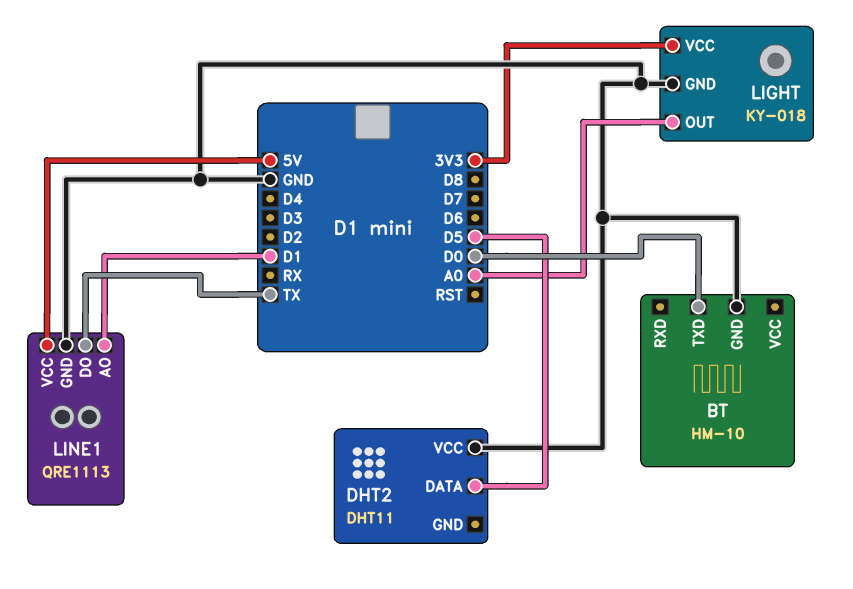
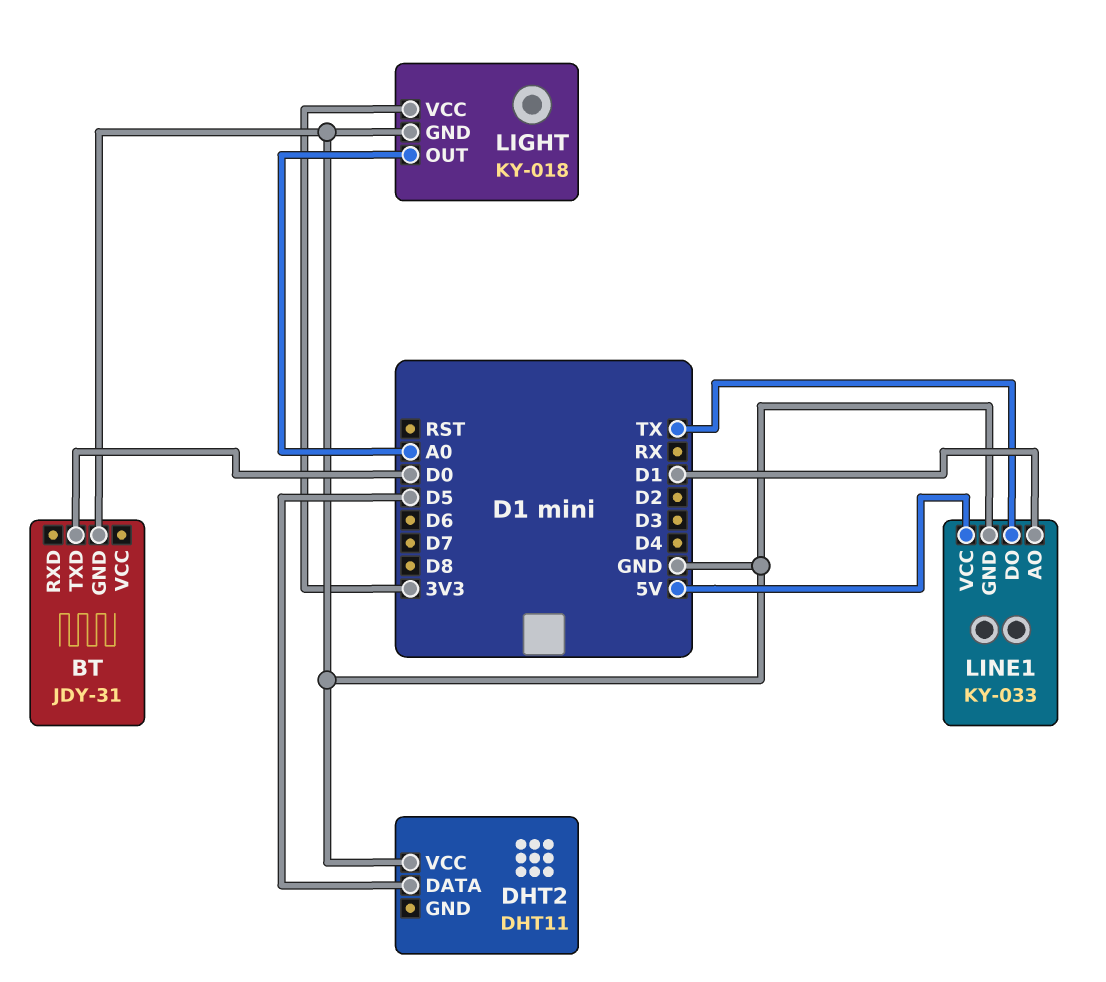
BT: HM-10 -> JDY-31
LINE1: QRE1113 -> KY-033

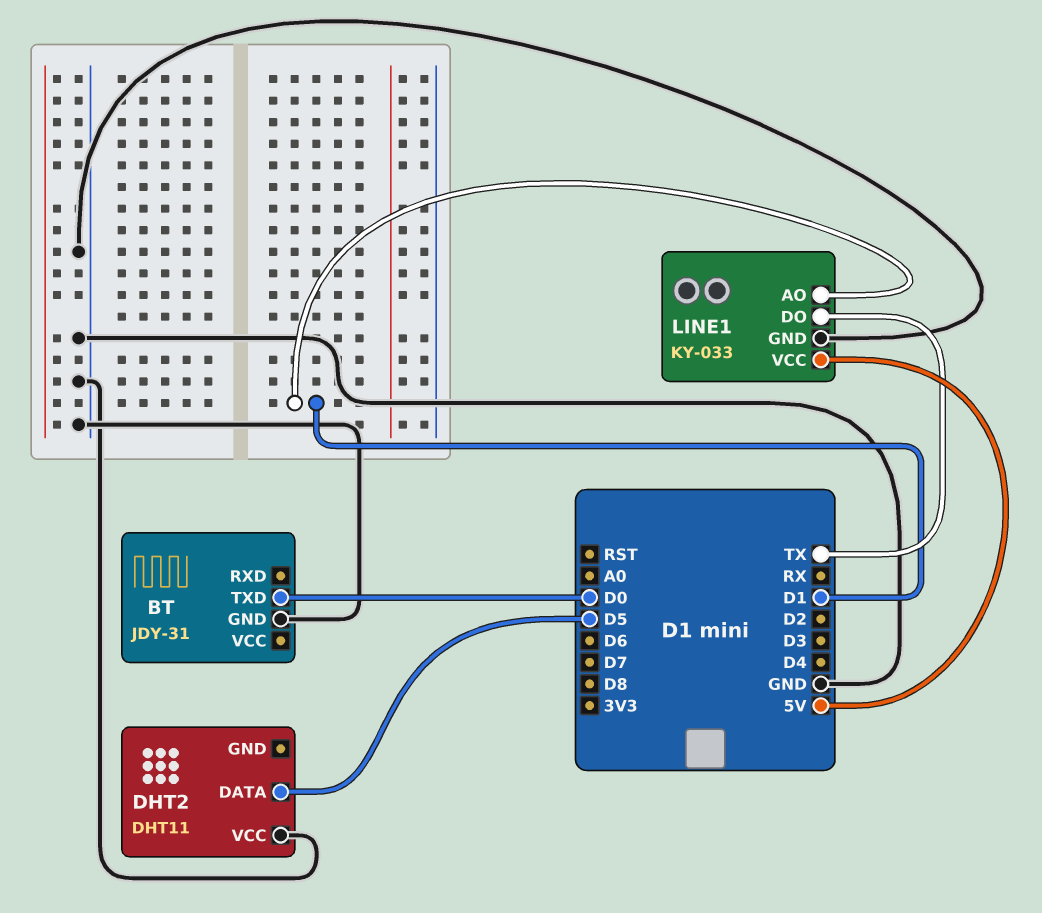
LIGHT: KY-018 -> none
LIGHT pin GND: GND -> none
LIGHT pin OUT: A0 -> none
LIGHT pin VCC: 3V3 -> none

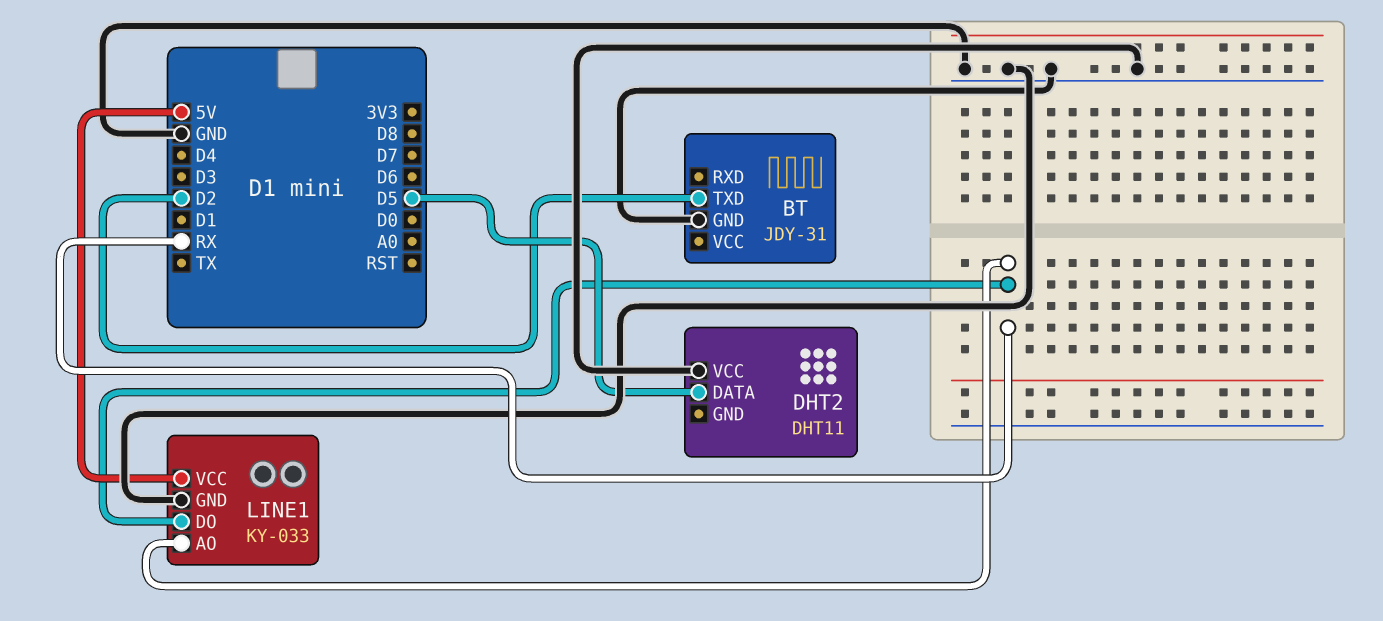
BT pin TXD: D0 -> D2
LINE1 pin AO: D1 -> RX
LINE1 pin DO: TX -> RX

